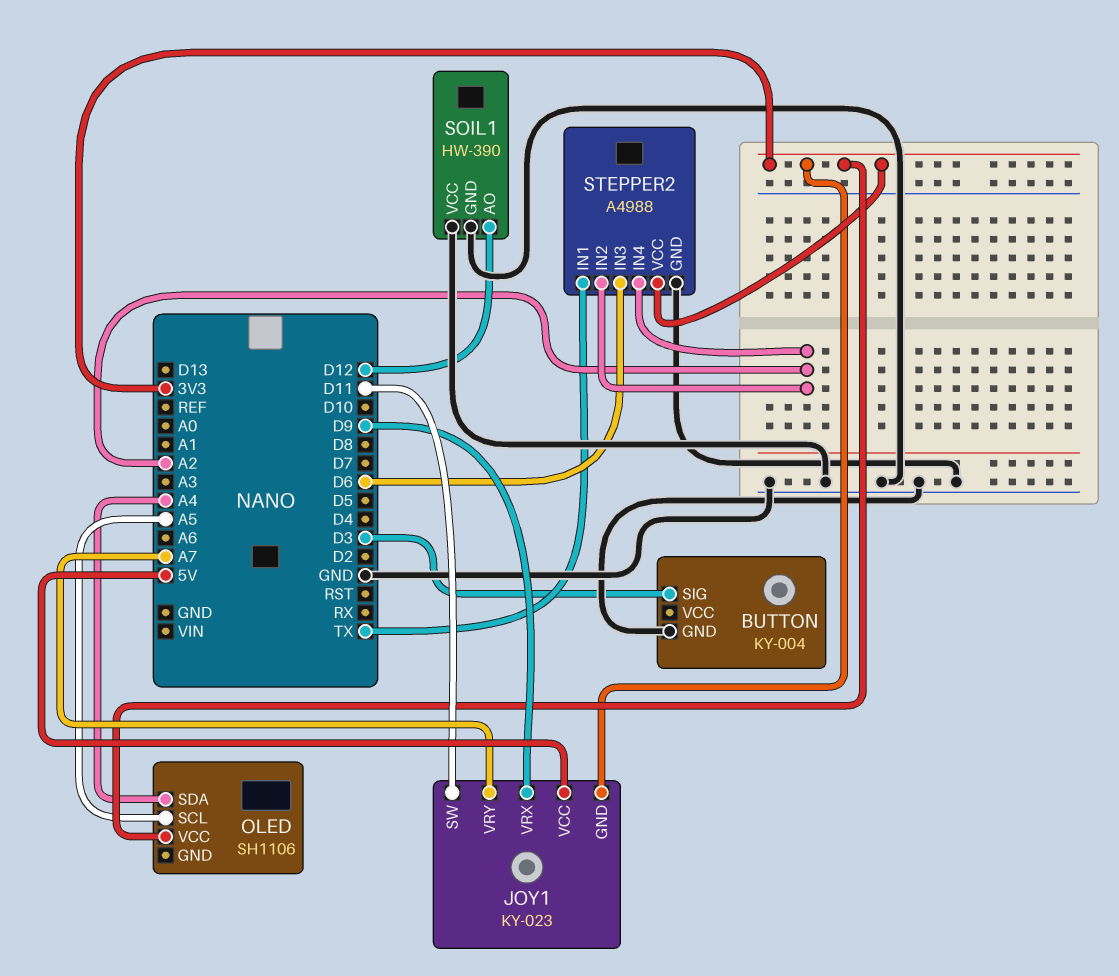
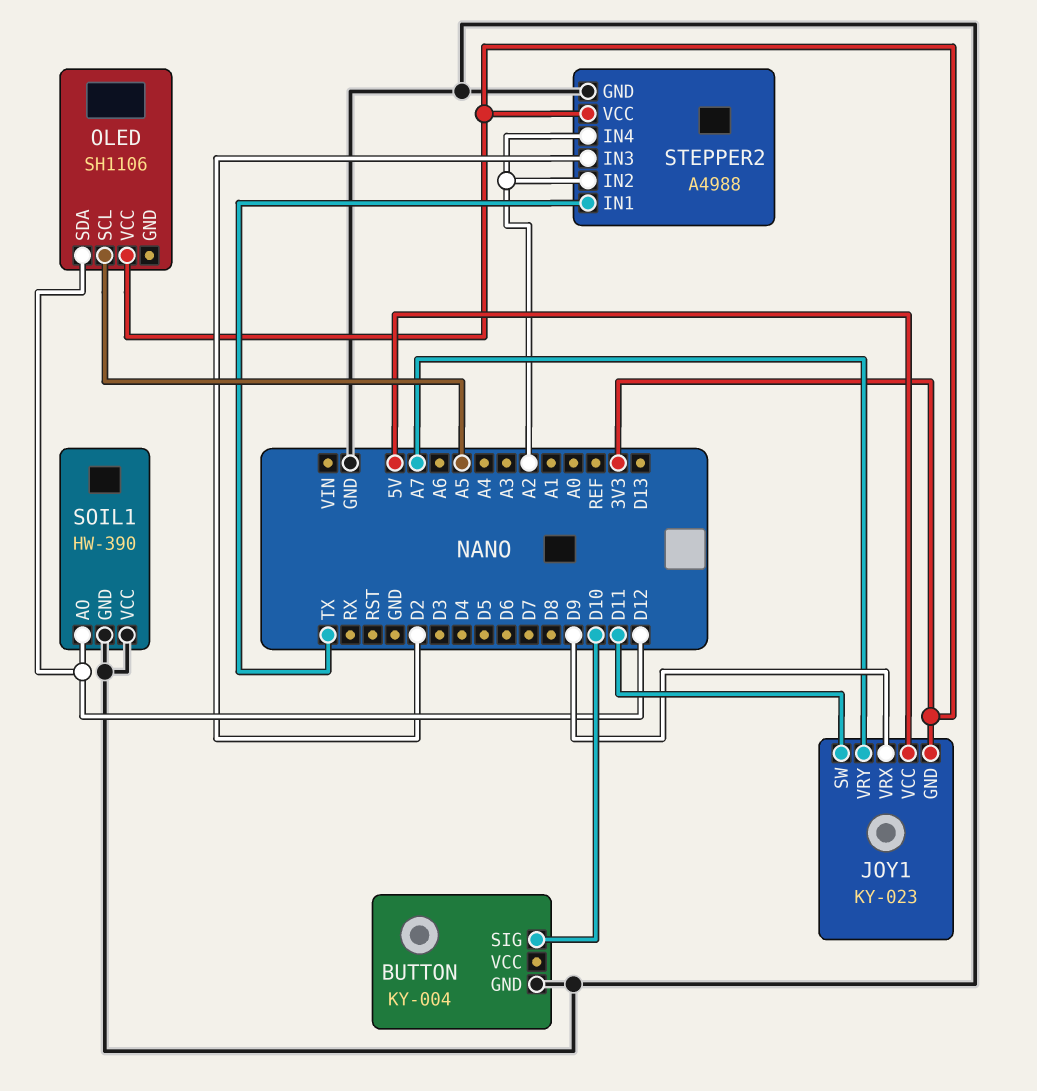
BUTTON pin SIG: D3 -> D10
OLED pin SDA: A4 -> D12
STEPPER2 pin IN3: D6 -> D2

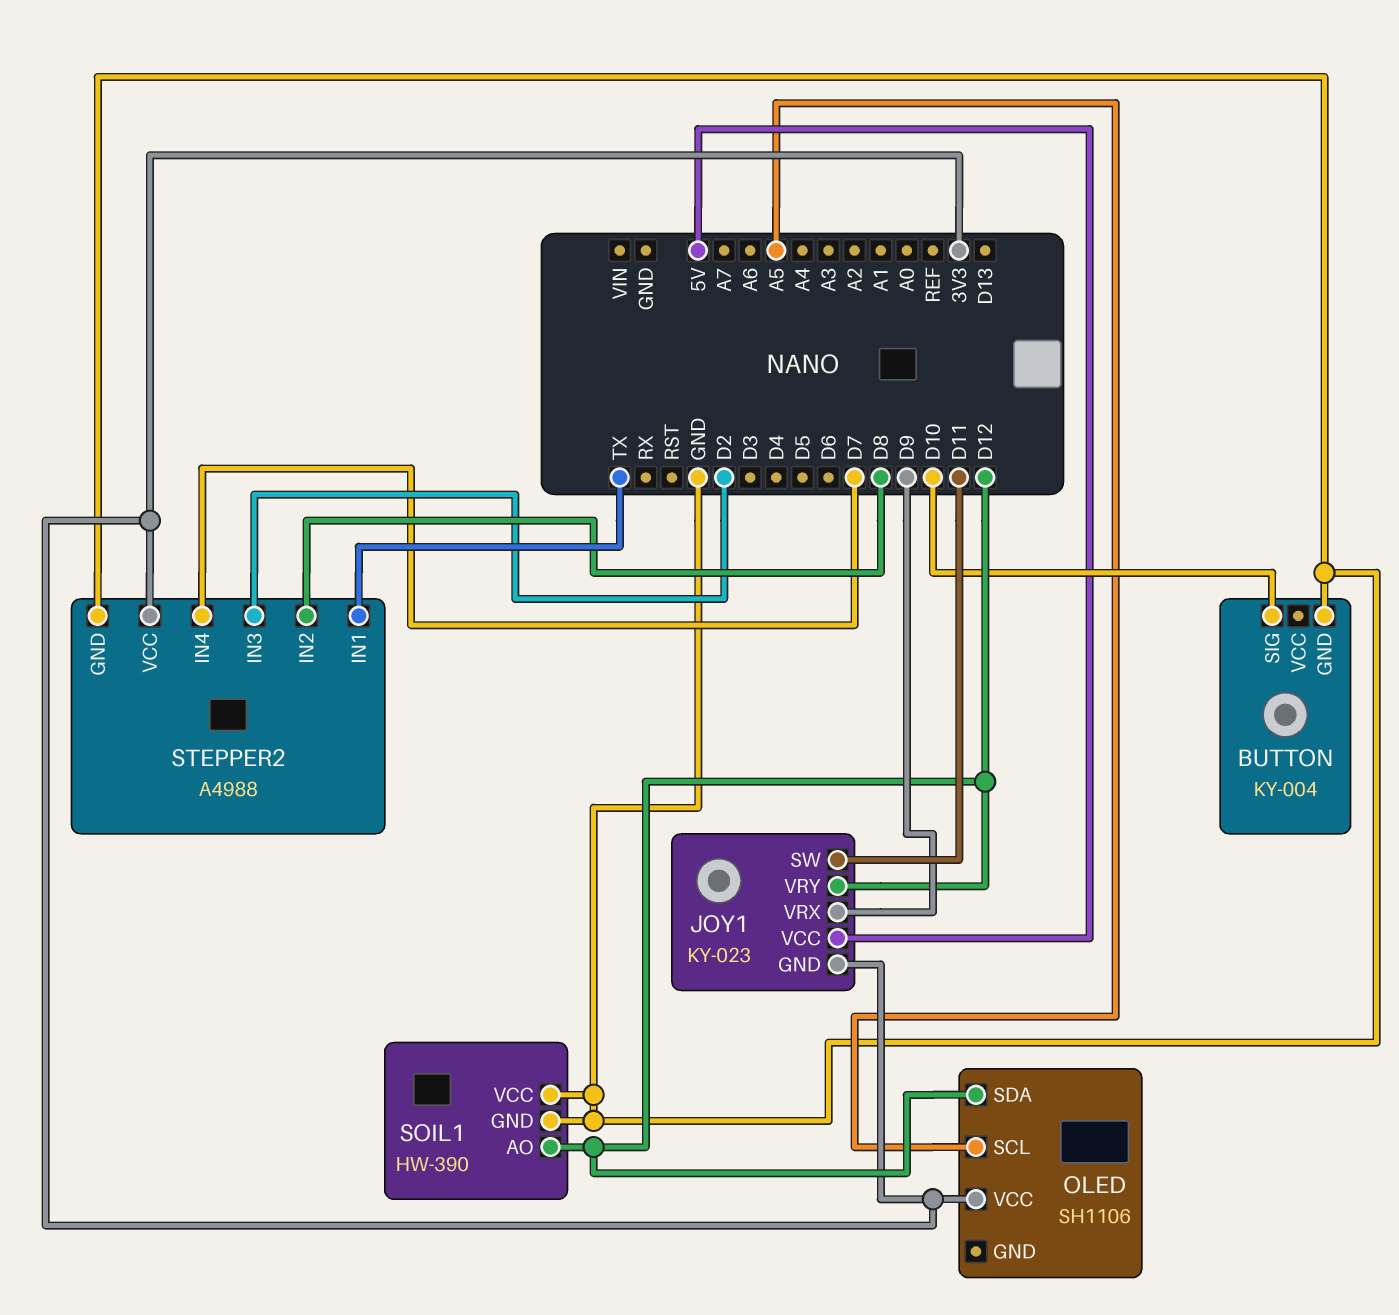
JOY1 pin VRY: A7 -> D12
STEPPER2 pin IN2: A2 -> D8
STEPPER2 pin IN4: A2 -> D7

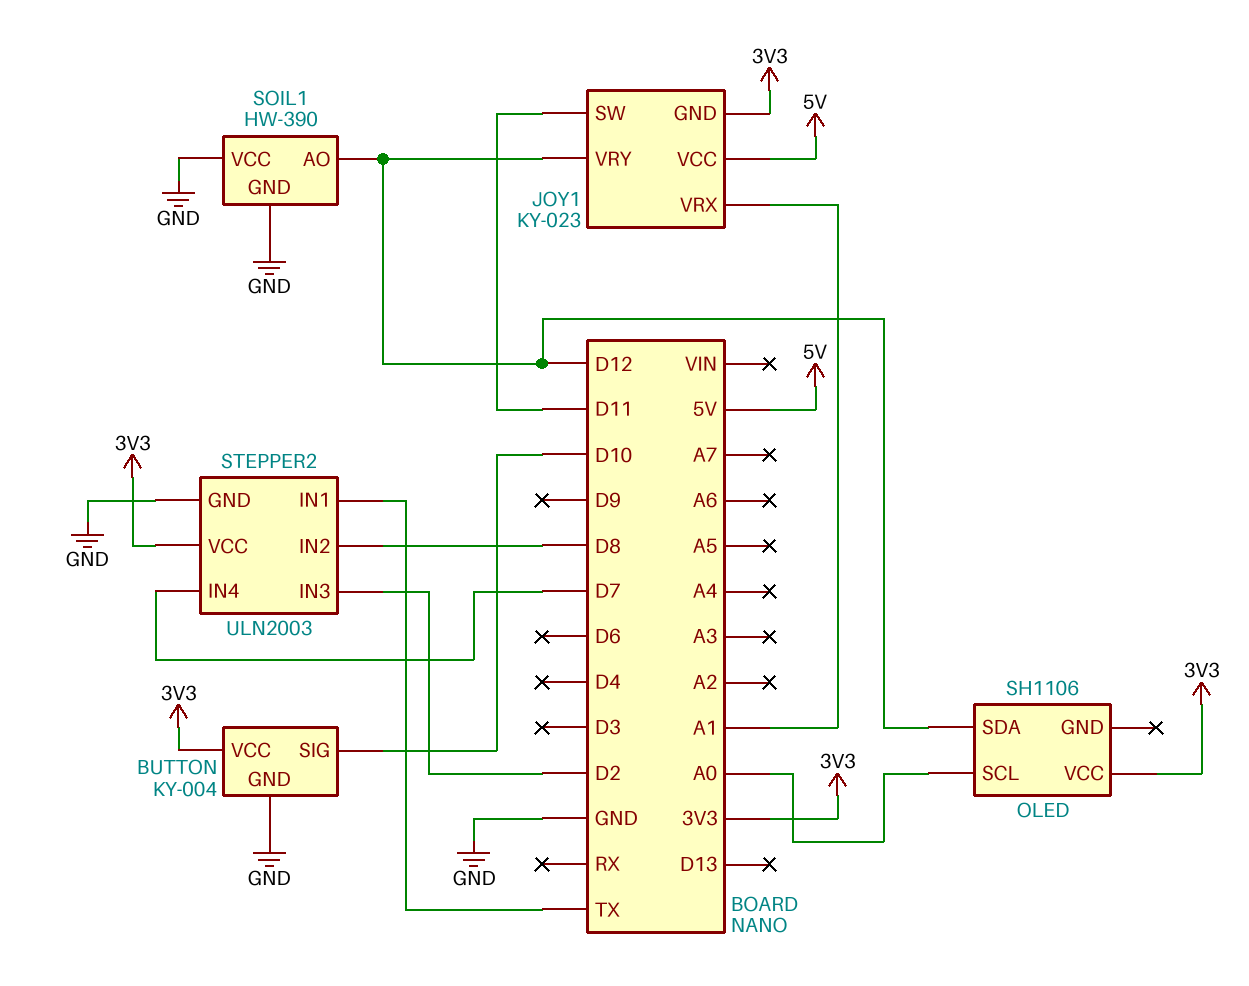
BUTTON pin VCC: none -> 3V3
JOY1 pin VRX: D9 -> A1
OLED pin SCL: A5 -> A0
STEPPER2: A4988 -> ULN2003

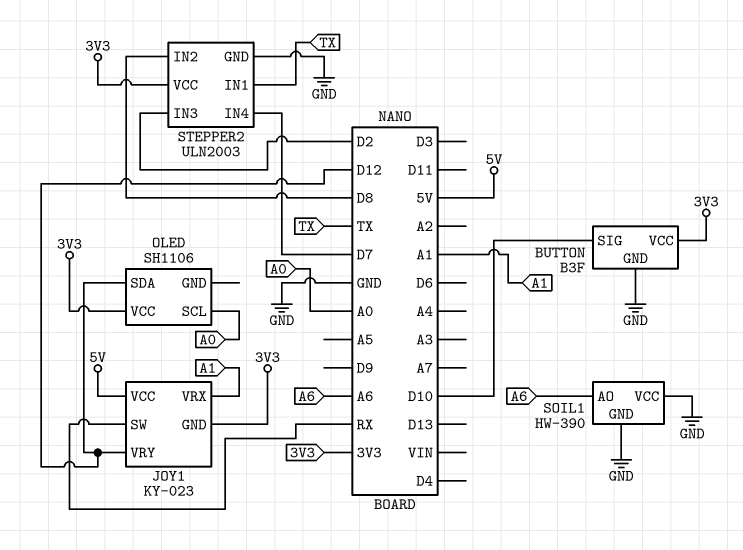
BUTTON: KY-004 -> B3F
JOY1 pin SW: D11 -> RX
SOIL1 pin AO: D12 -> A6

